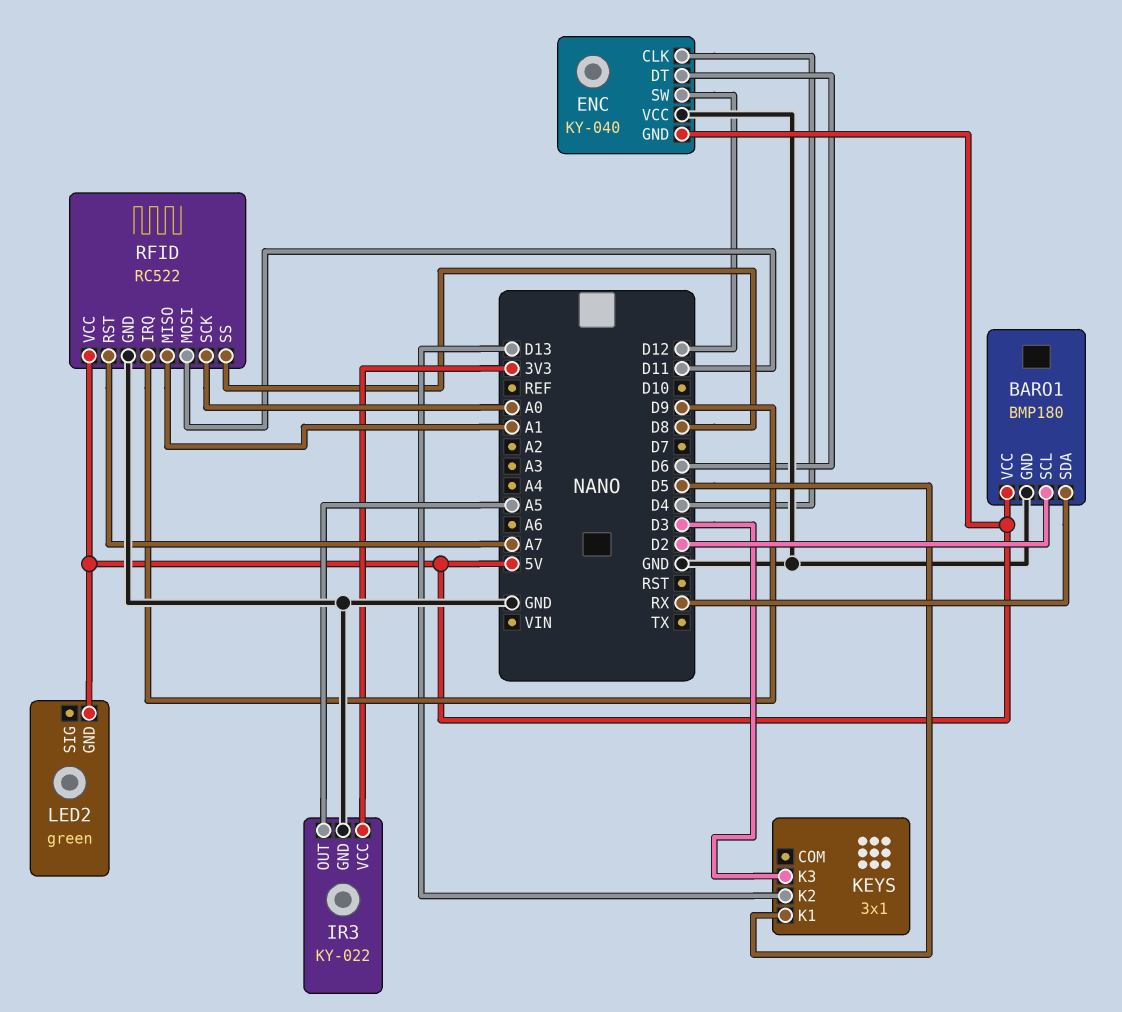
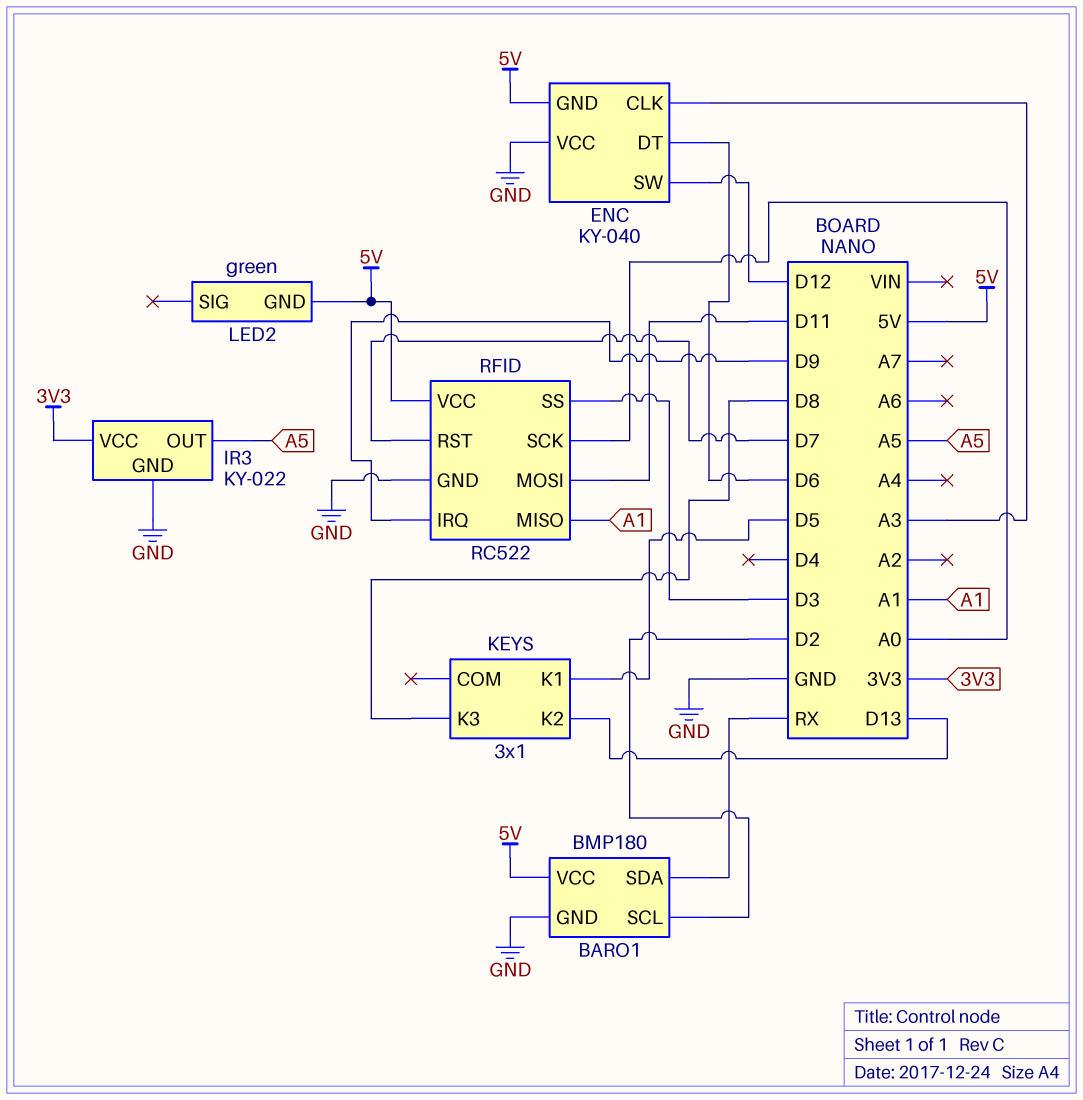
ENC pin CLK: D4 -> A3
KEYS pin K3: D3 -> D8
RFID pin RST: A7 -> D7
RFID pin SS: D8 -> D3

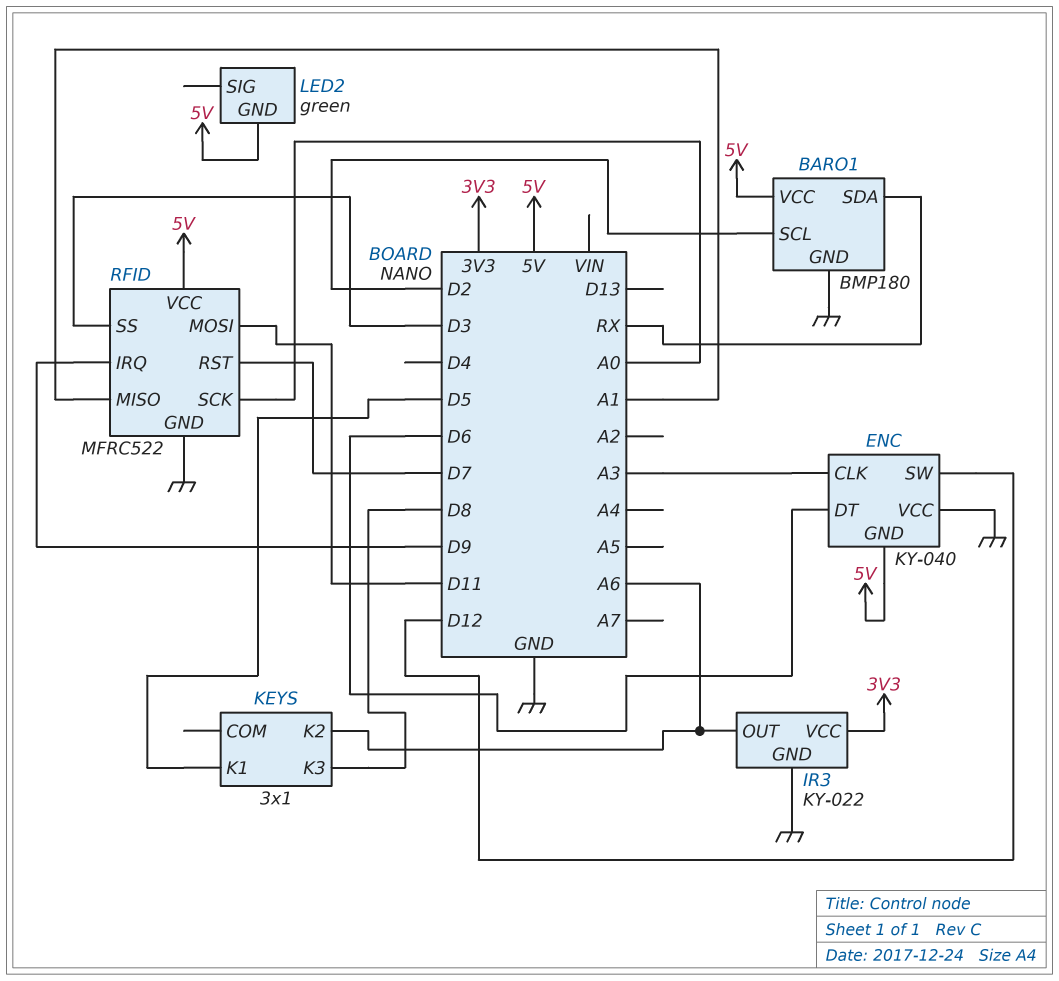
IR3 pin OUT: A5 -> A6
KEYS pin K2: D13 -> A6
RFID: RC522 -> MFRC522

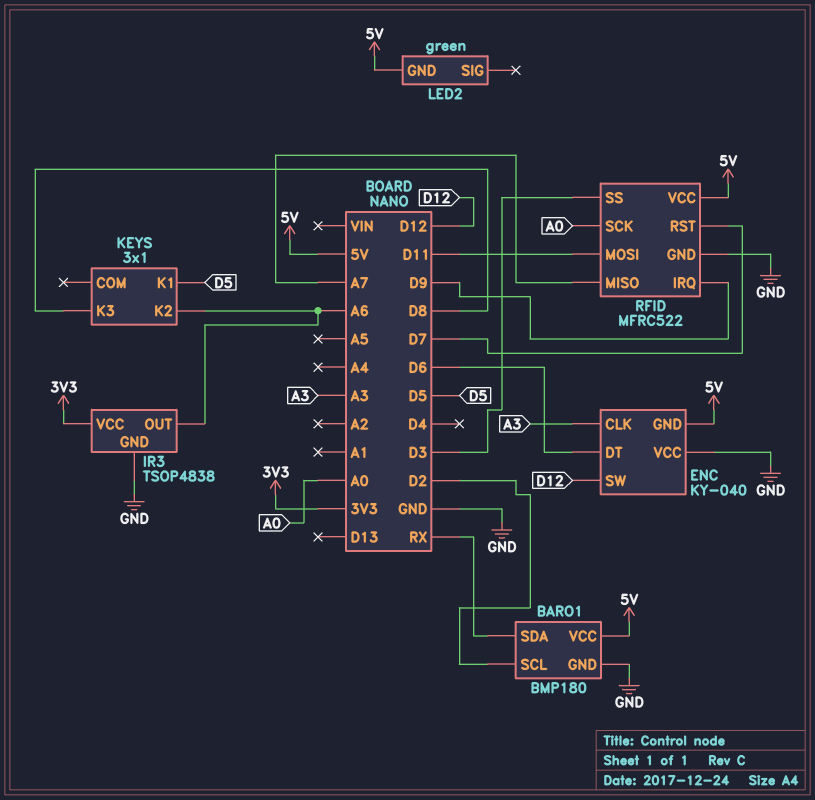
IR3: KY-022 -> TSOP4838
RFID pin MISO: A1 -> A7

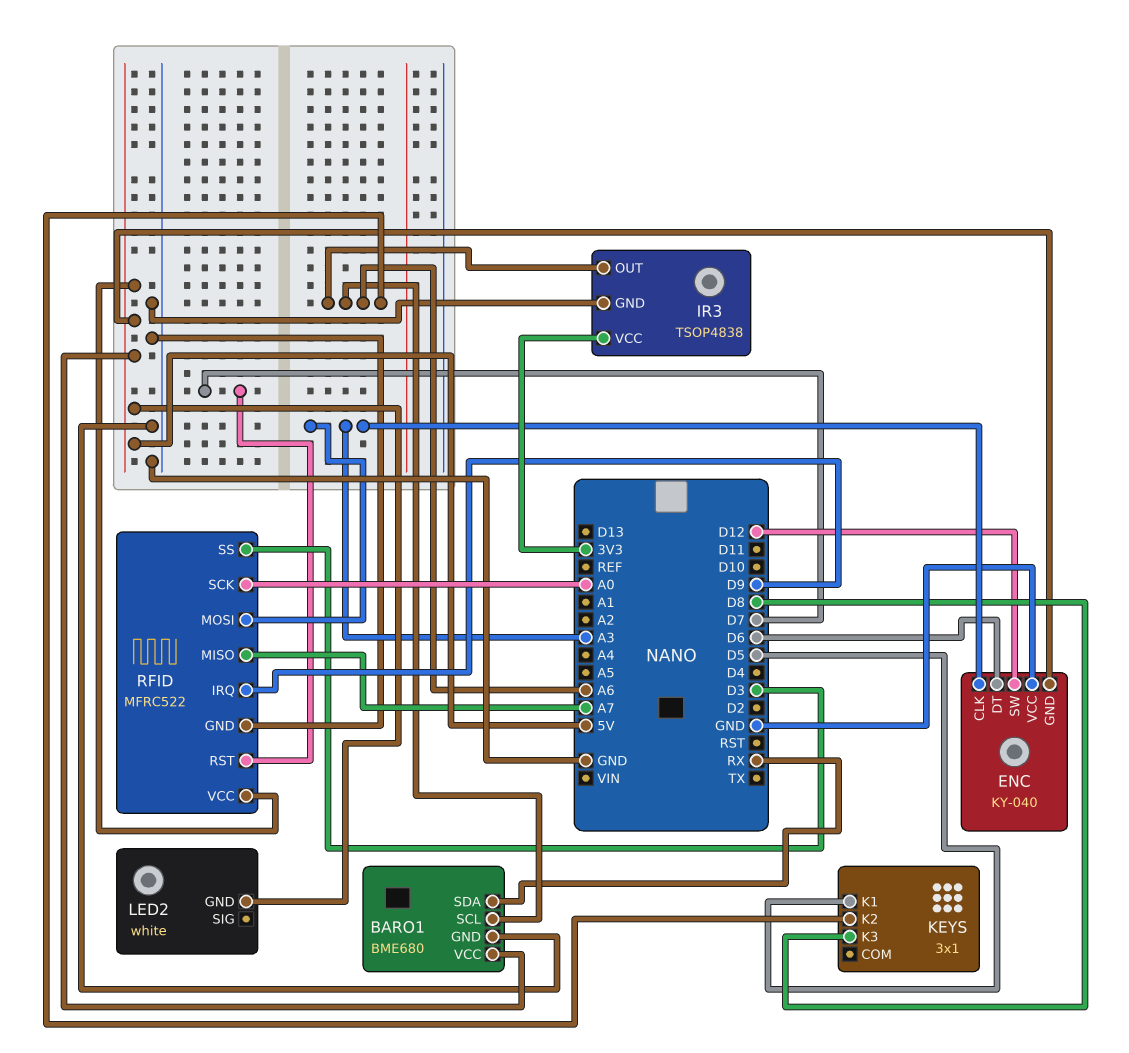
BARO1: BMP180 -> BME680
BARO1 pin SCL: D2 -> A6
LED2: green -> white
RFID pin MOSI: D11 -> A3

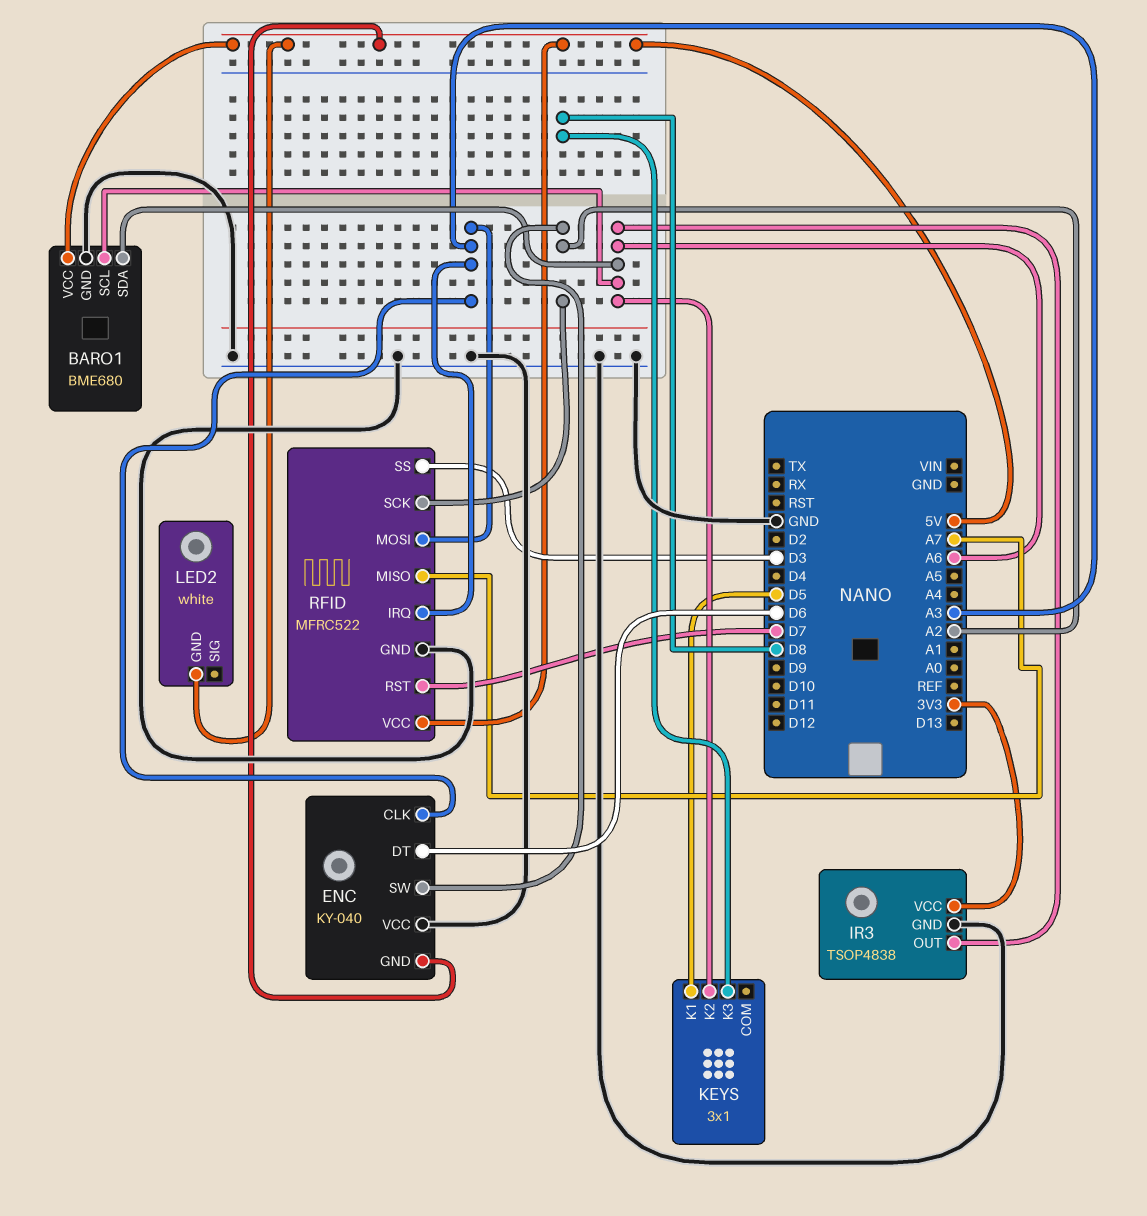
BARO1 pin SDA: RX -> A6
ENC pin SW: D12 -> A2
RFID pin IRQ: D9 -> A3
RFID pin SCK: A0 -> A2

